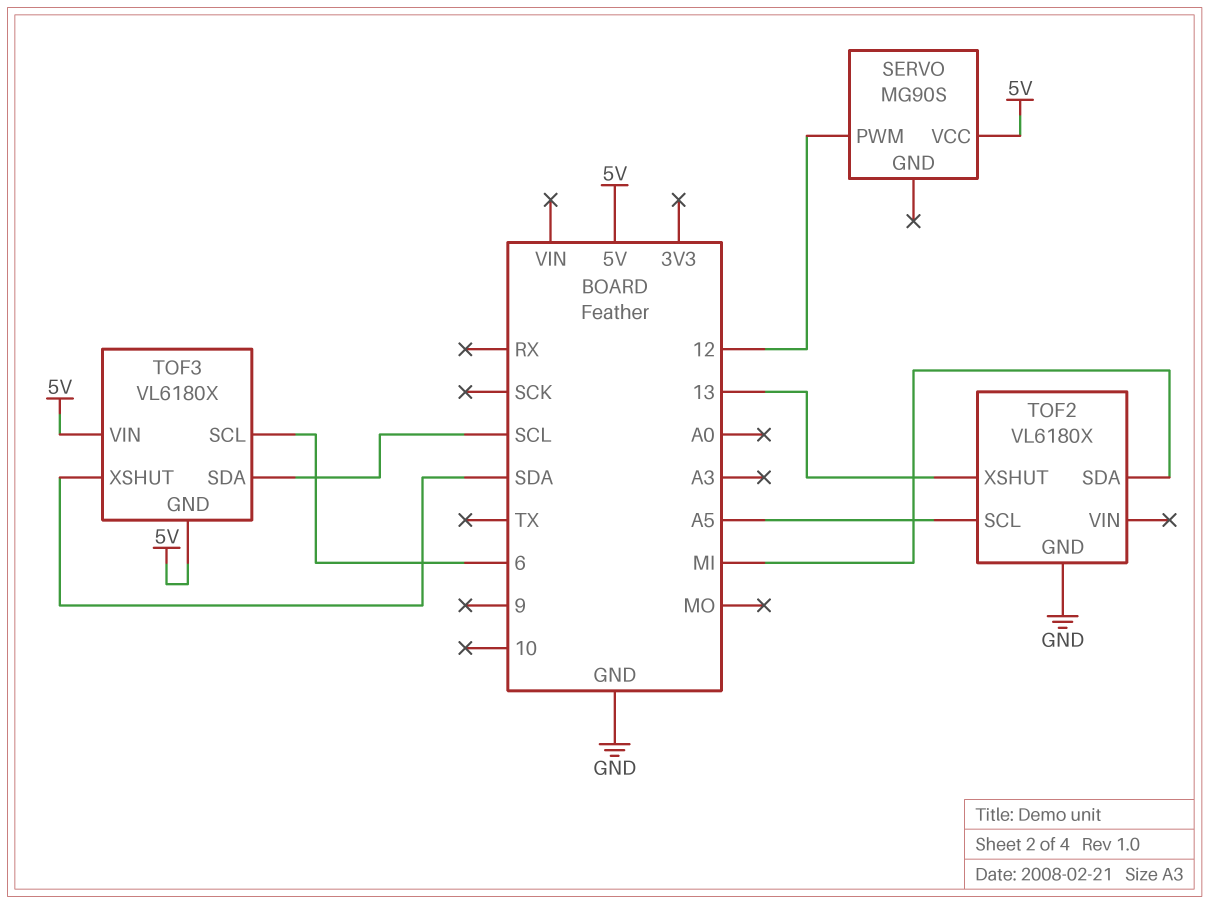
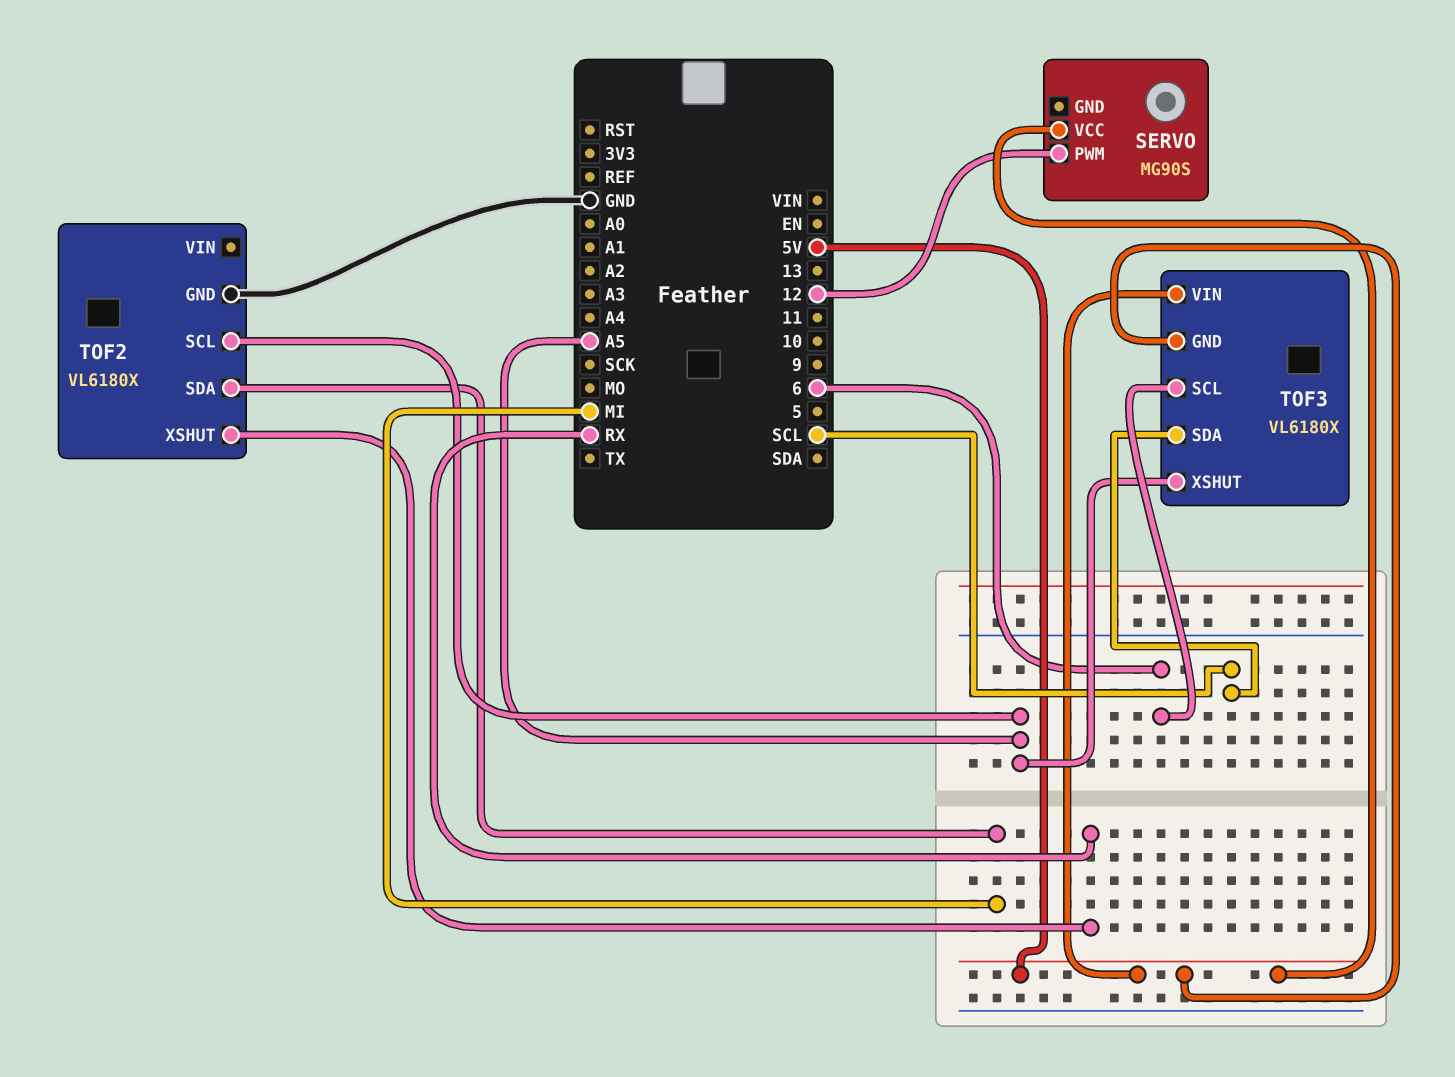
TOF2 pin XSHUT: 13 -> RX
TOF3 pin XSHUT: SDA -> A5

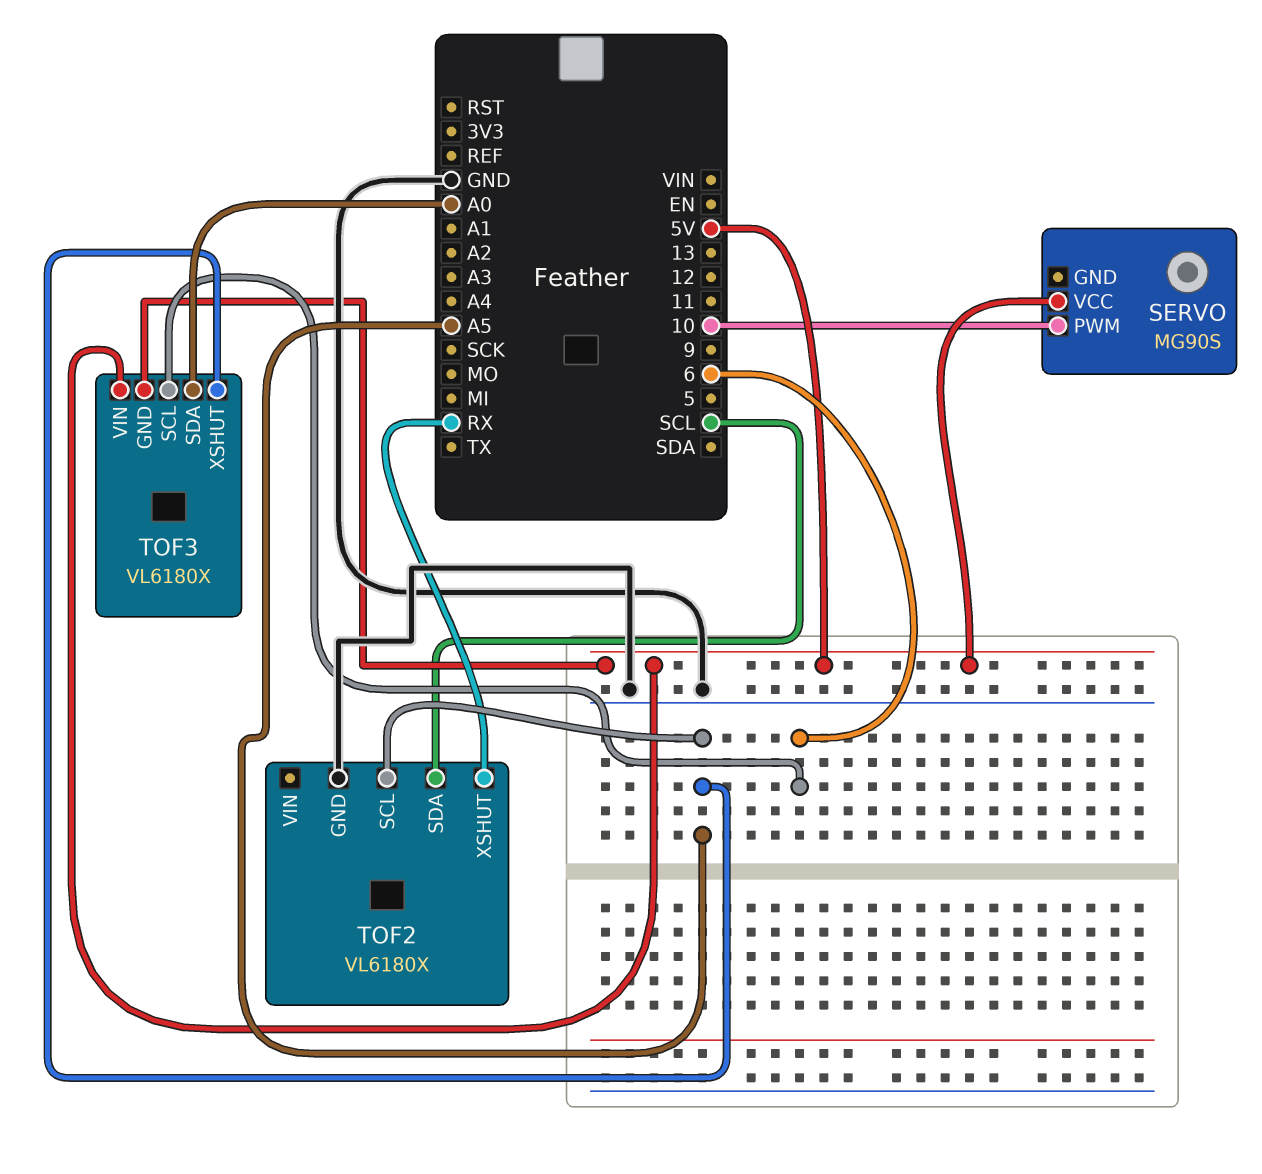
SERVO pin PWM: 12 -> 10
TOF2 pin SDA: MI -> SCL
TOF3 pin SDA: SCL -> A0

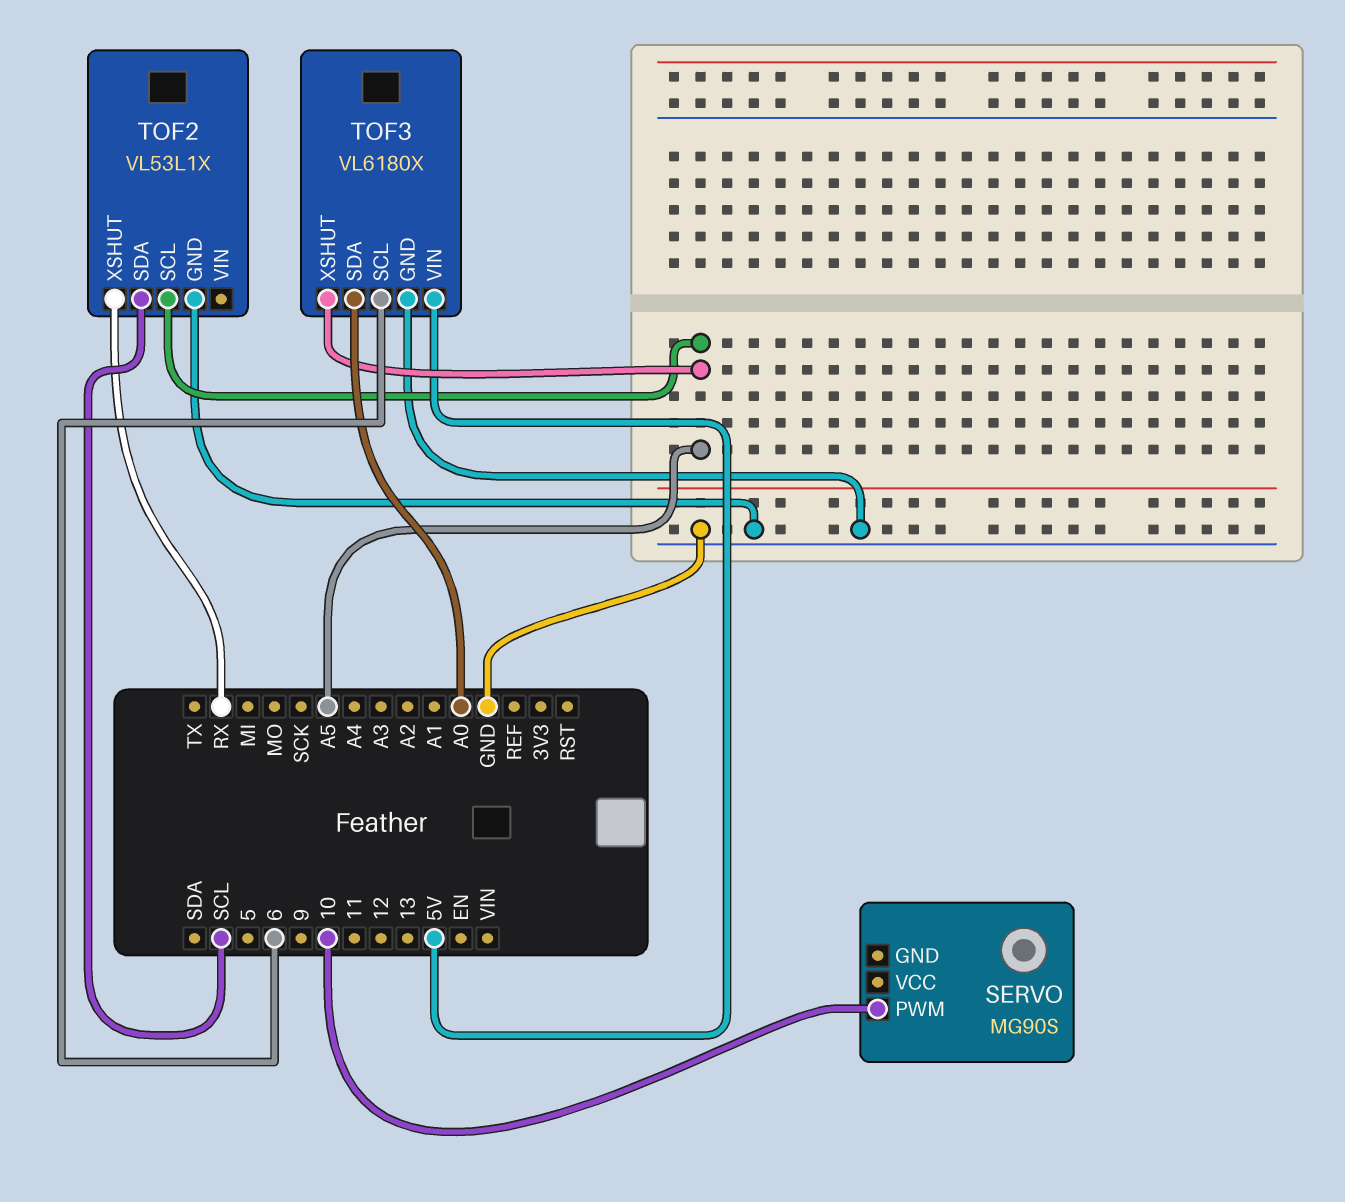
SERVO pin VCC: 5V -> none
TOF2: VL6180X -> VL53L1X
TOF3 pin GND: 5V -> GND

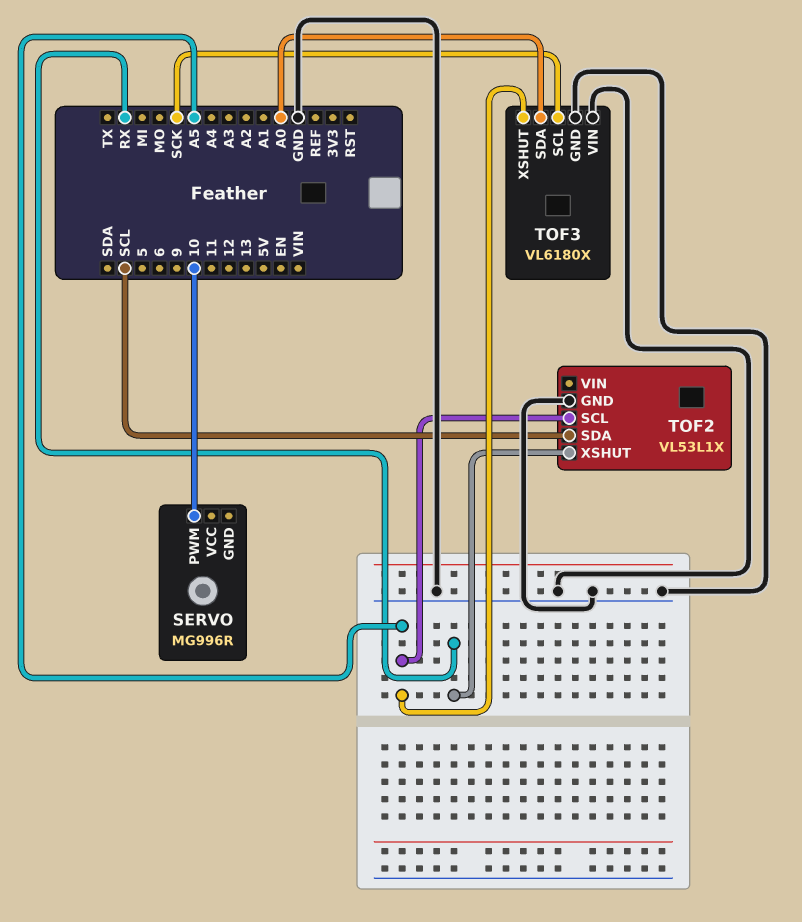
SERVO: MG90S -> MG996R
TOF3 pin SCL: 6 -> SCK
TOF3 pin VIN: 5V -> GND

